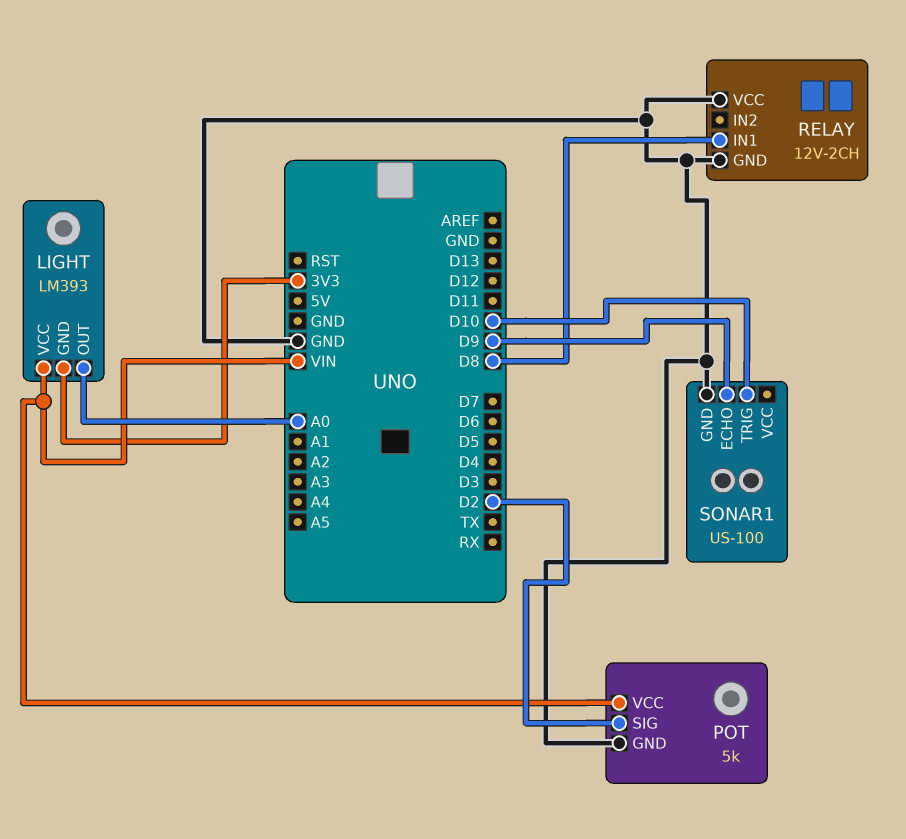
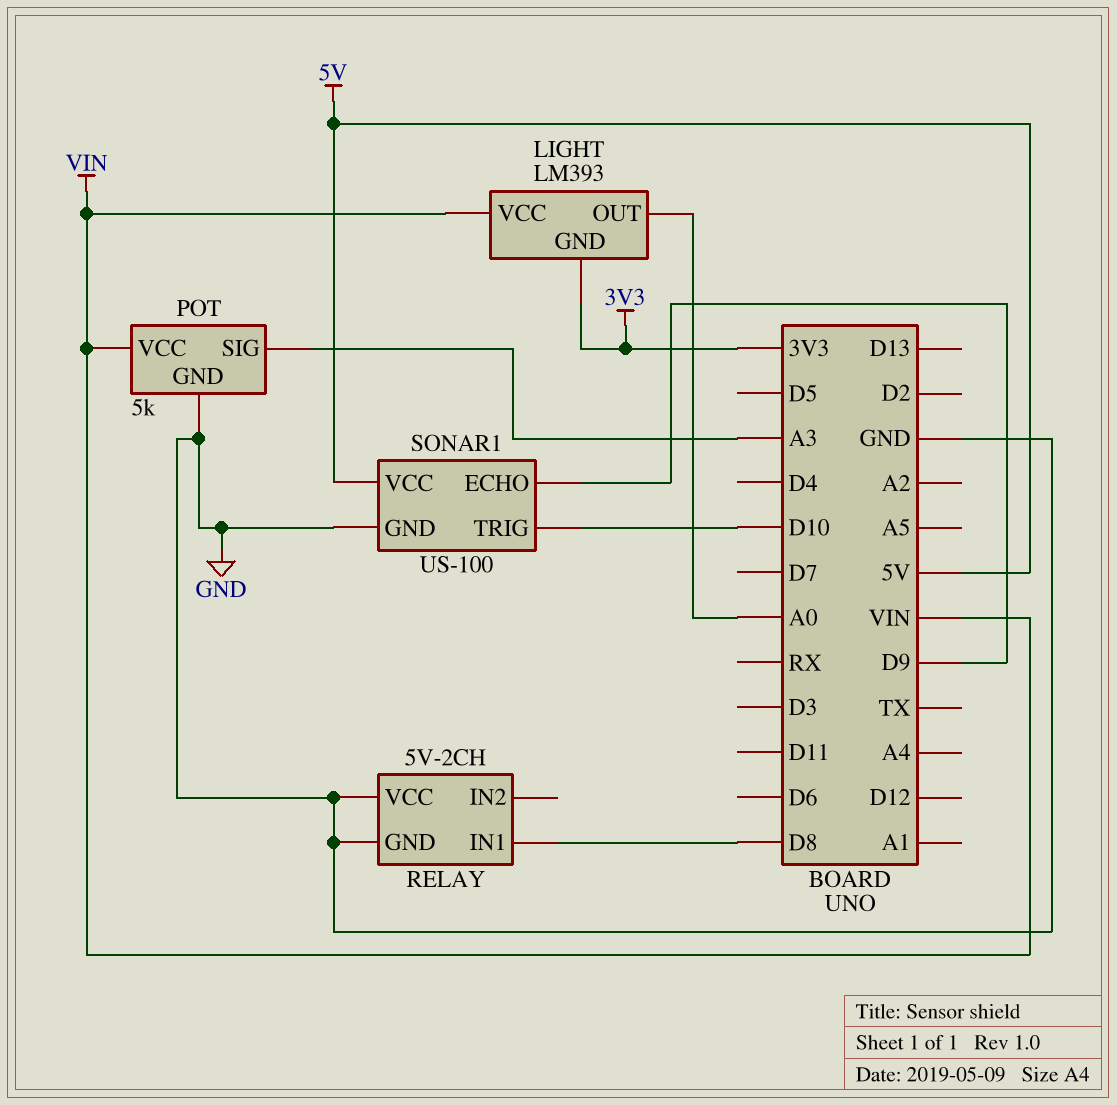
POT pin SIG: D2 -> A3
RELAY: 12V-2CH -> 5V-2CH
SONAR1 pin VCC: none -> 5V

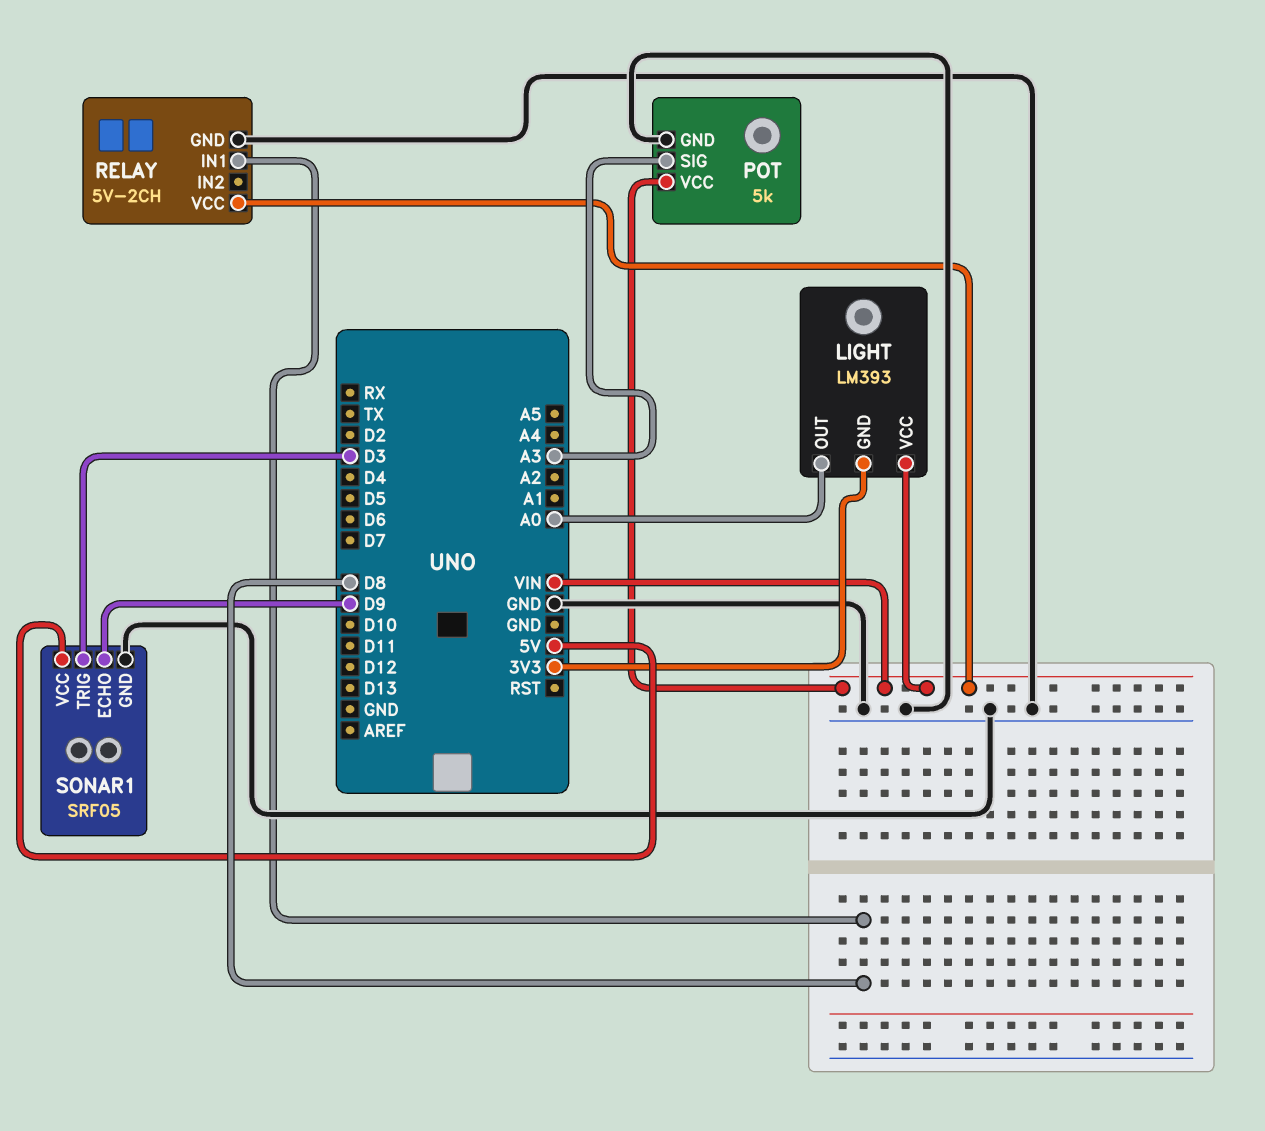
RELAY pin VCC: GND -> VIN
SONAR1: US-100 -> SRF05
SONAR1 pin TRIG: D10 -> D3

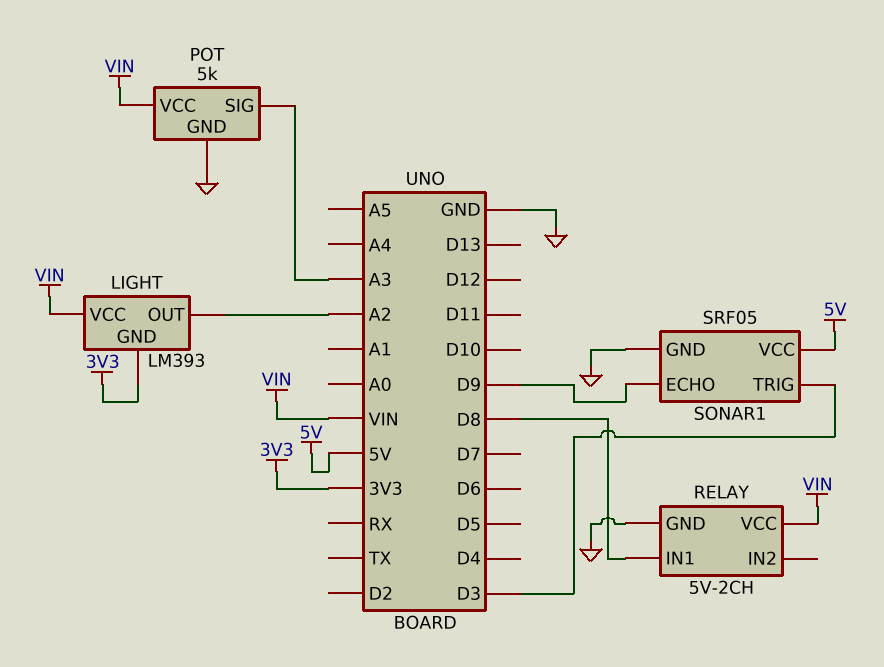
LIGHT pin OUT: A0 -> A2

